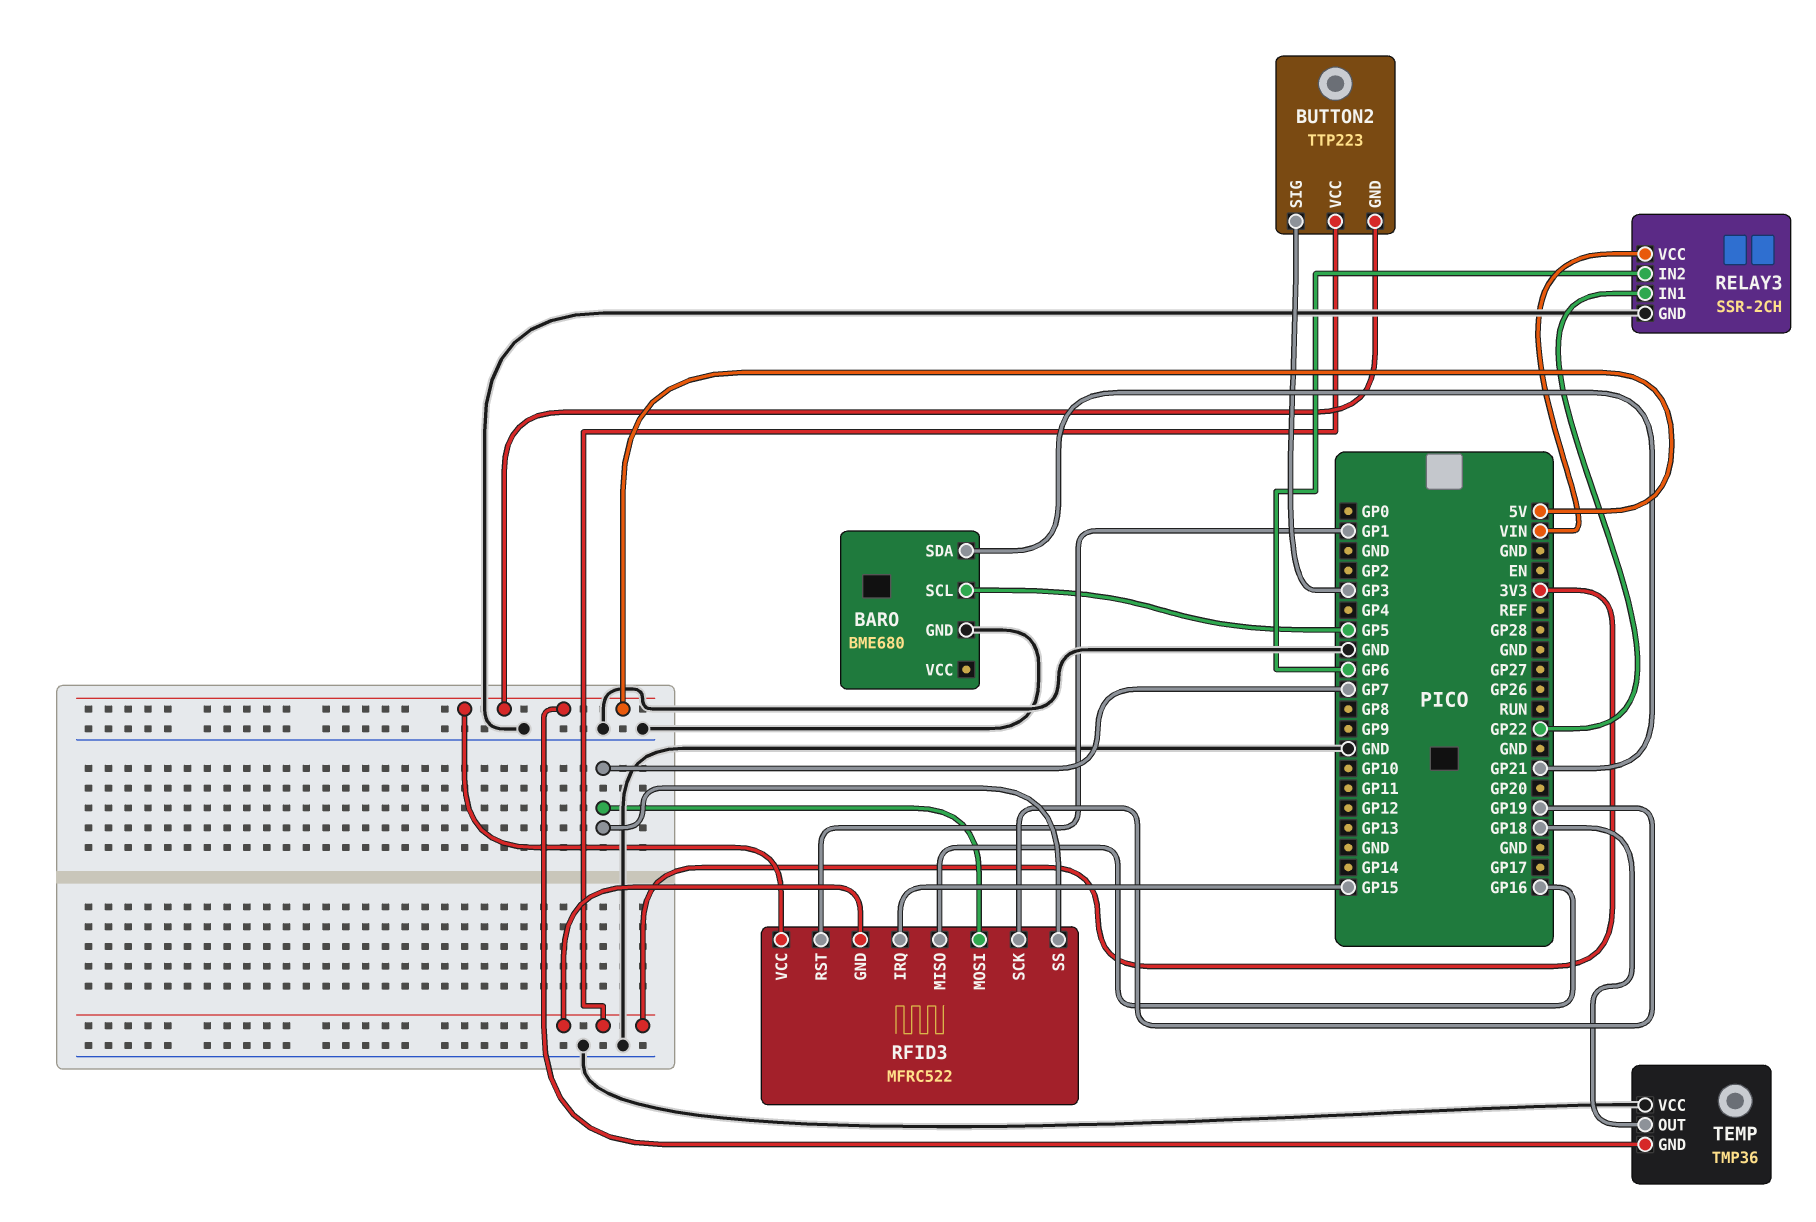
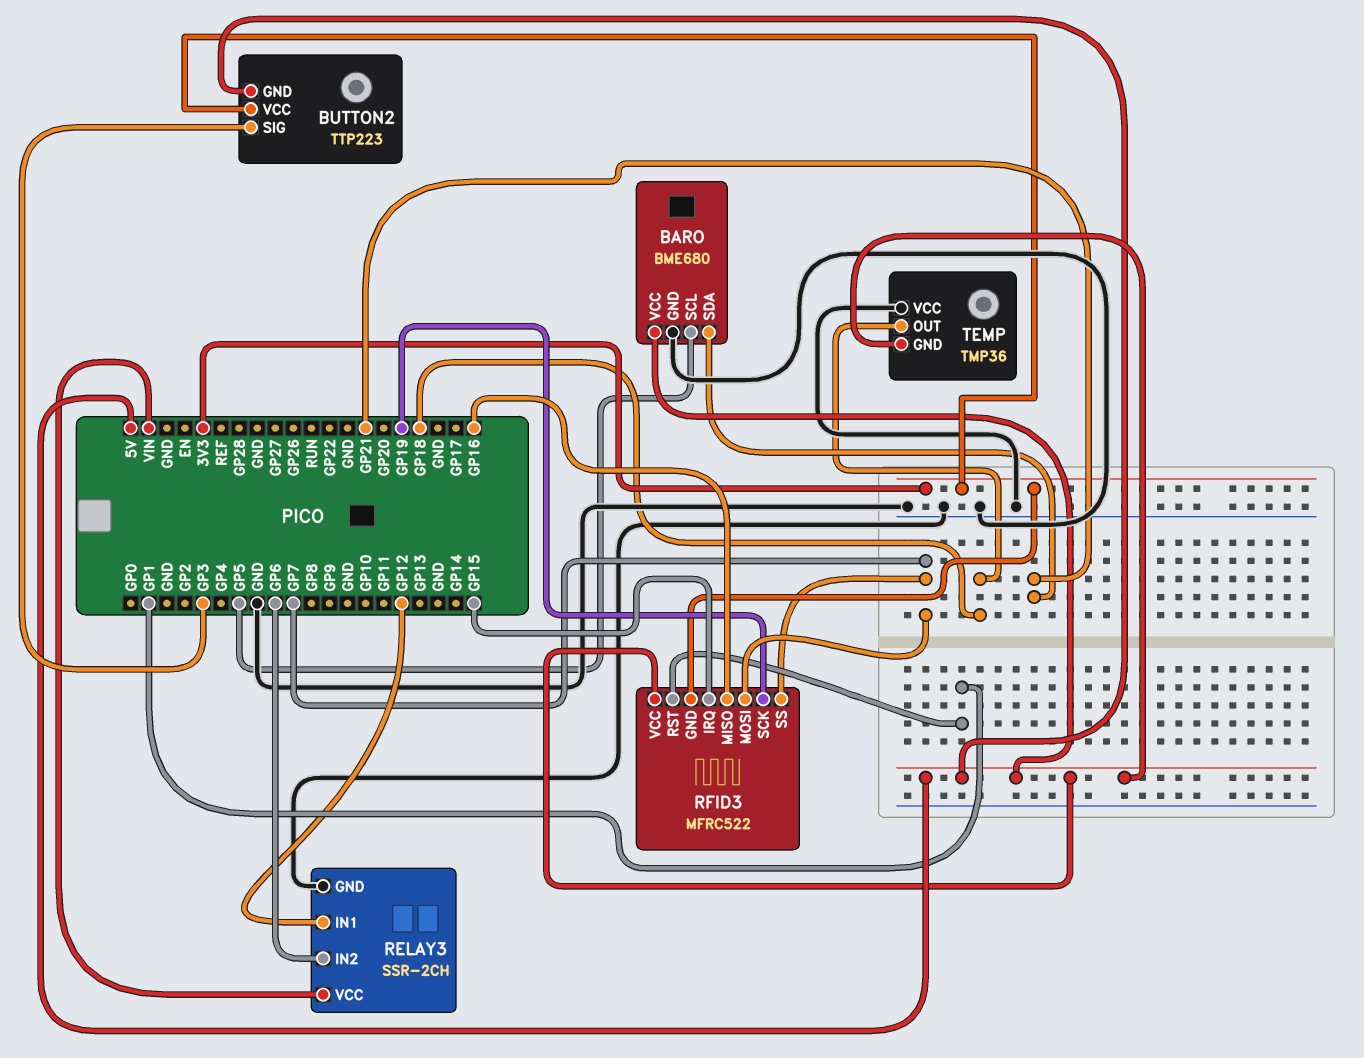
BARO pin VCC: none -> 5V
RELAY3 pin IN1: GP22 -> GP12

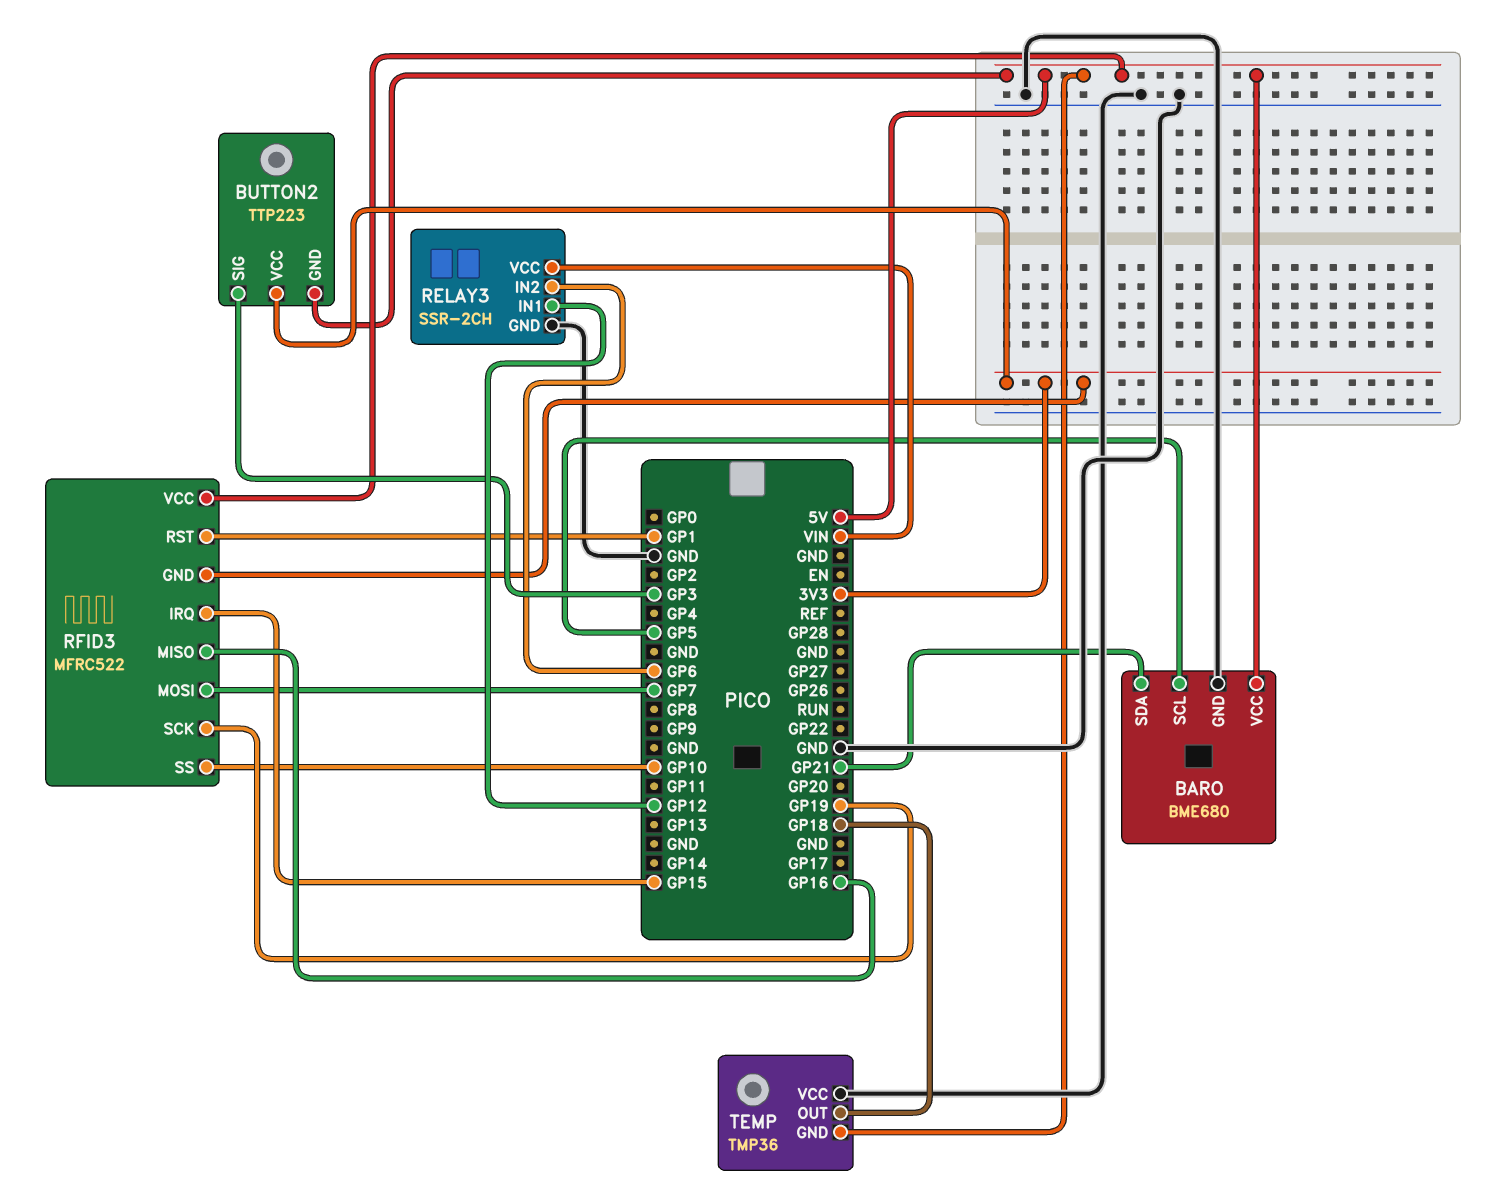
RFID3 pin SS: GP7 -> GP10

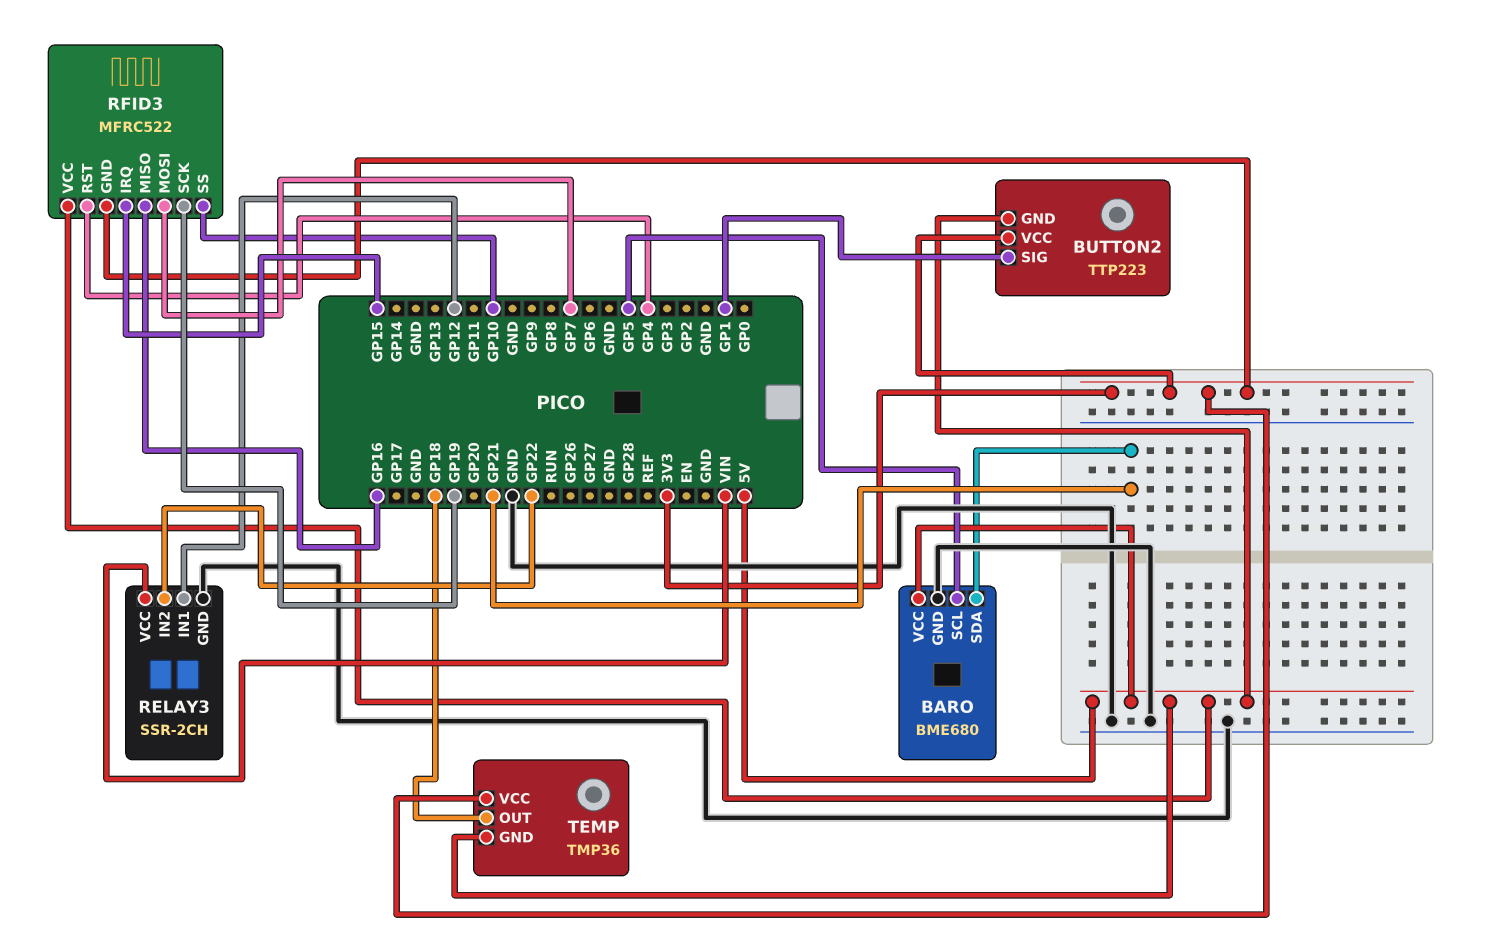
BUTTON2 pin SIG: GP3 -> GP1
RELAY3 pin IN2: GP6 -> GP22
RFID3 pin RST: GP1 -> GP4
TEMP pin VCC: GND -> 3V3

